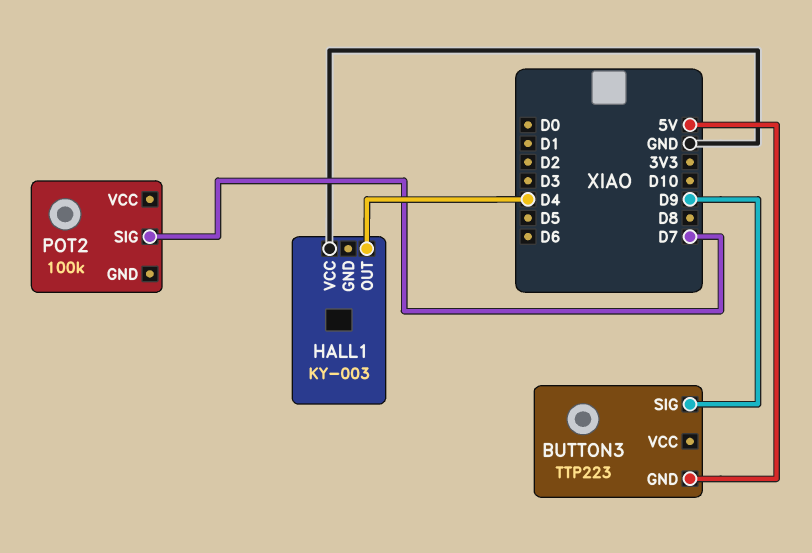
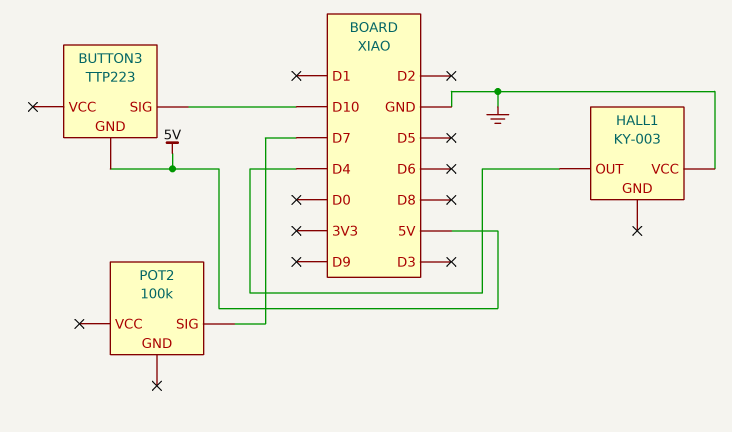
BUTTON3 pin SIG: D9 -> D10

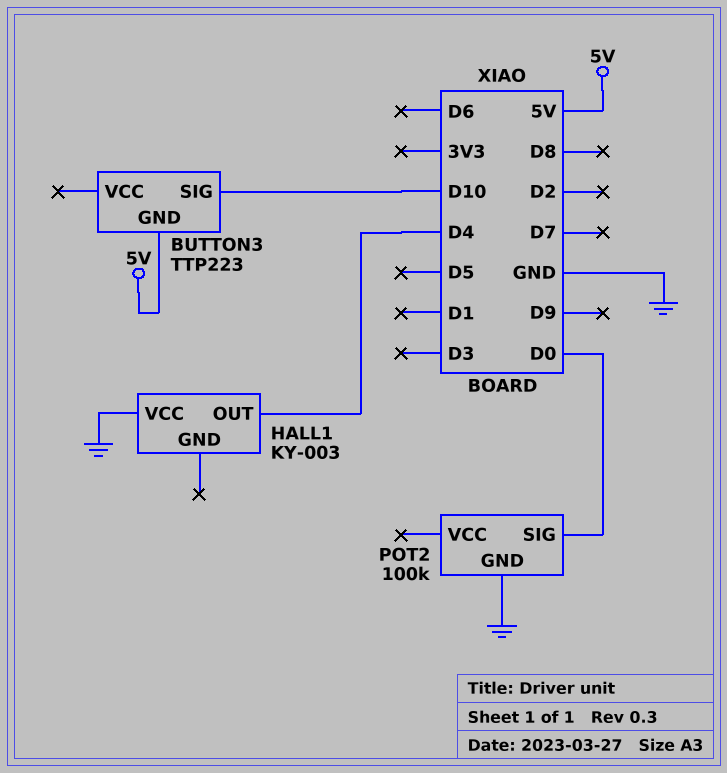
POT2 pin GND: none -> GND
POT2 pin SIG: D7 -> D0

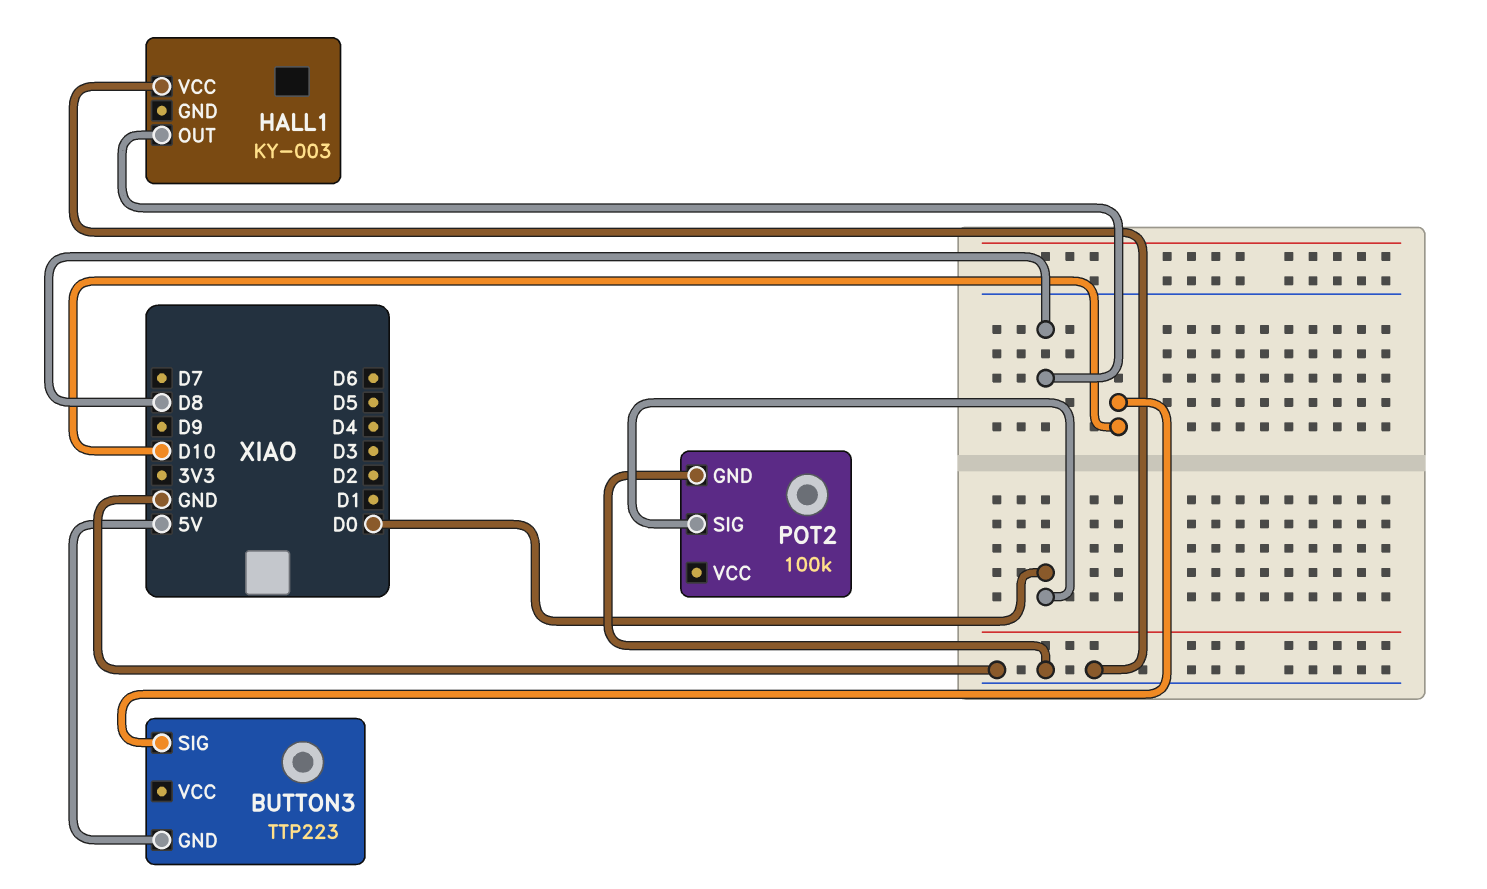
HALL1 pin OUT: D4 -> D8

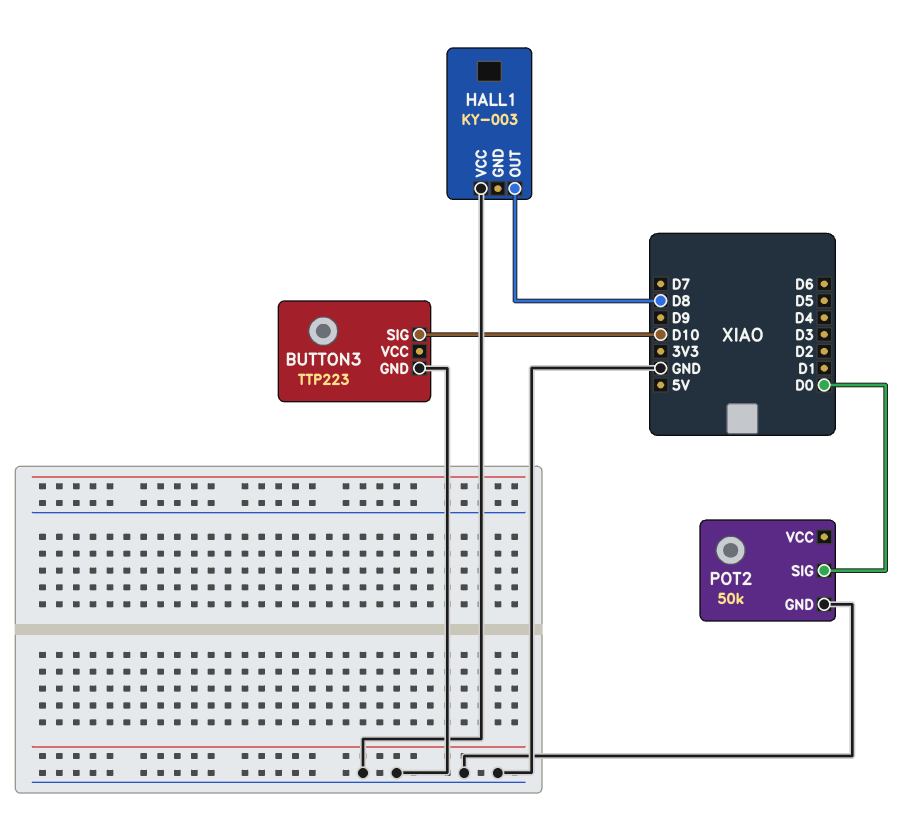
BUTTON3 pin GND: 5V -> GND
POT2: 100k -> 50k

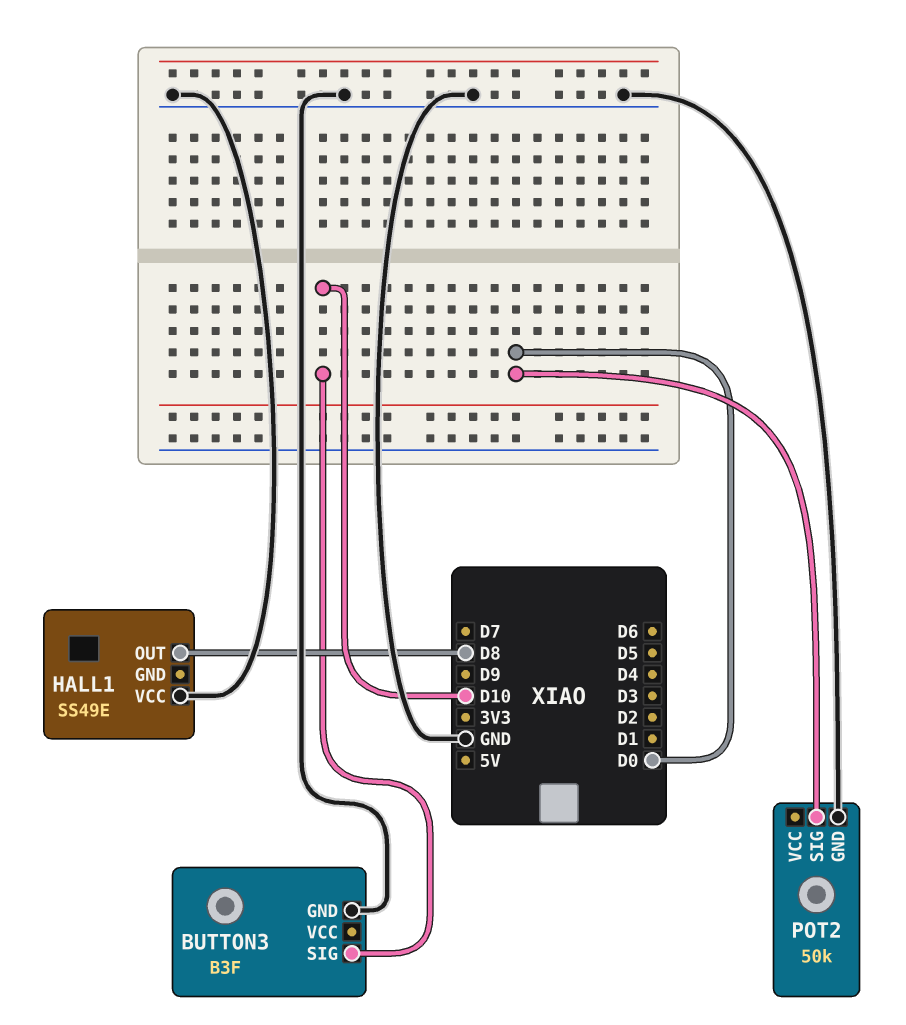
BUTTON3: TTP223 -> B3F
HALL1: KY-003 -> SS49E

